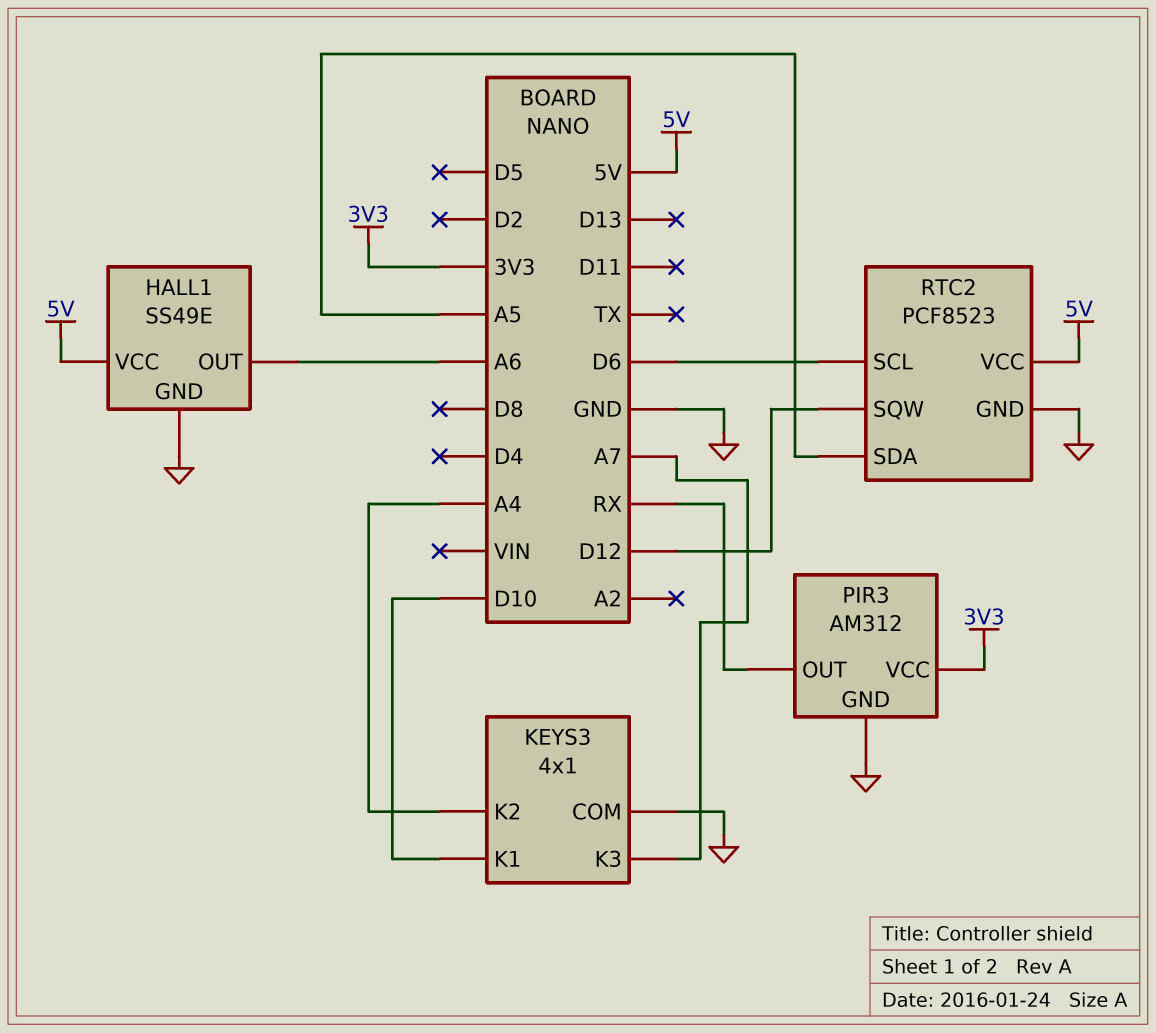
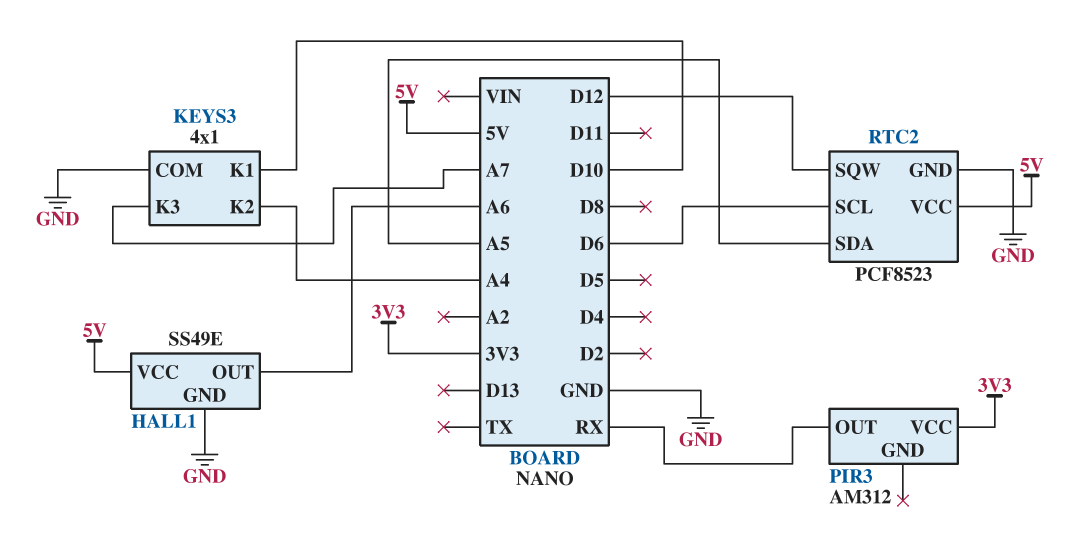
PIR3 pin GND: GND -> none

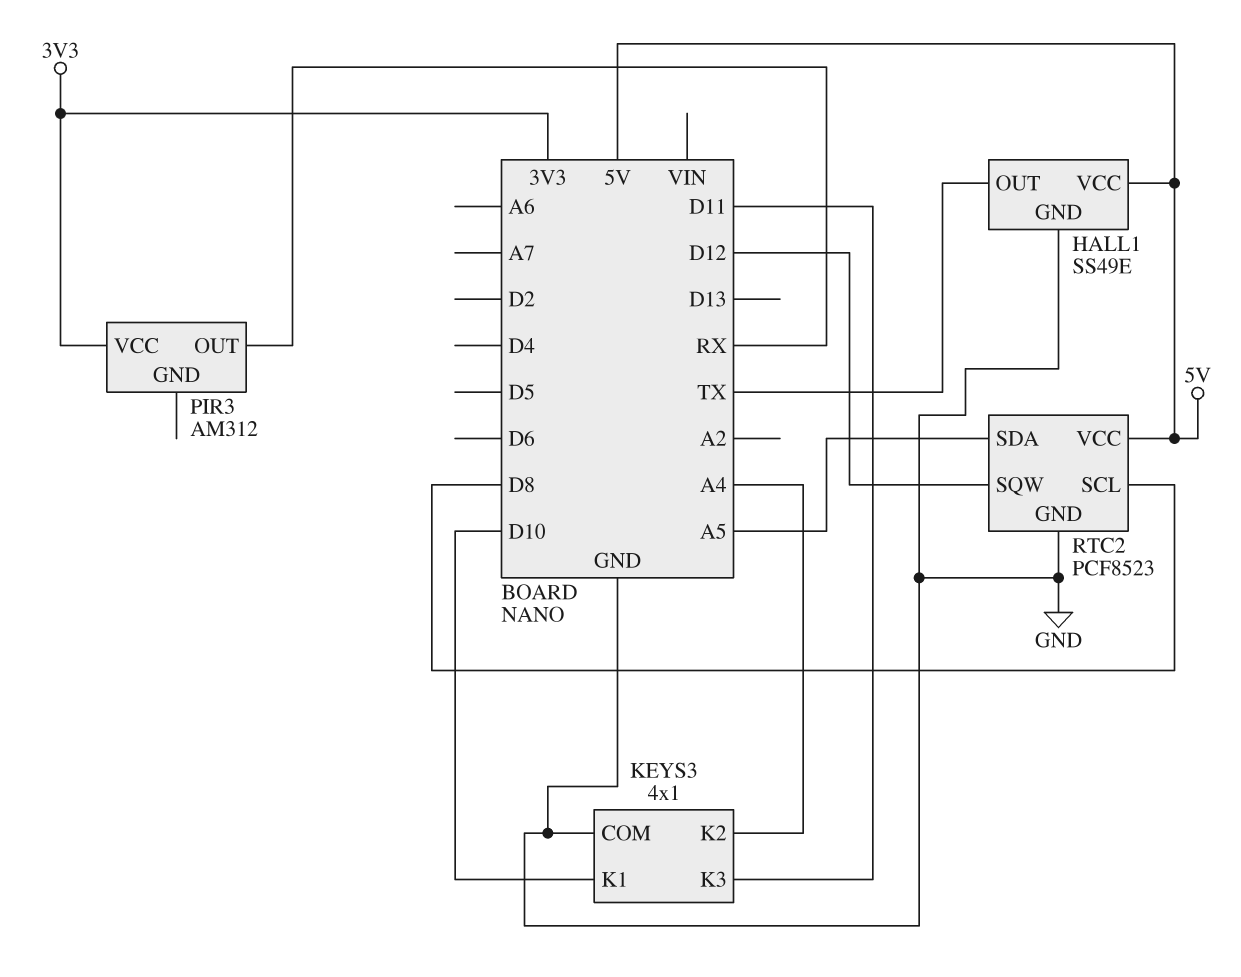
HALL1 pin OUT: A6 -> TX
KEYS3 pin K3: A7 -> D11
RTC2 pin SCL: D6 -> D8

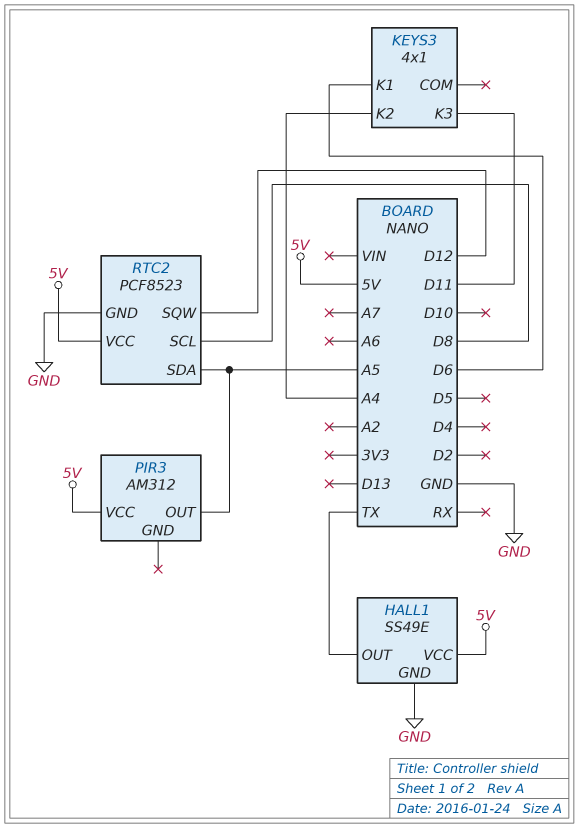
KEYS3 pin COM: GND -> none
KEYS3 pin K1: D10 -> D6
PIR3 pin OUT: RX -> A5
PIR3 pin VCC: 3V3 -> 5V

